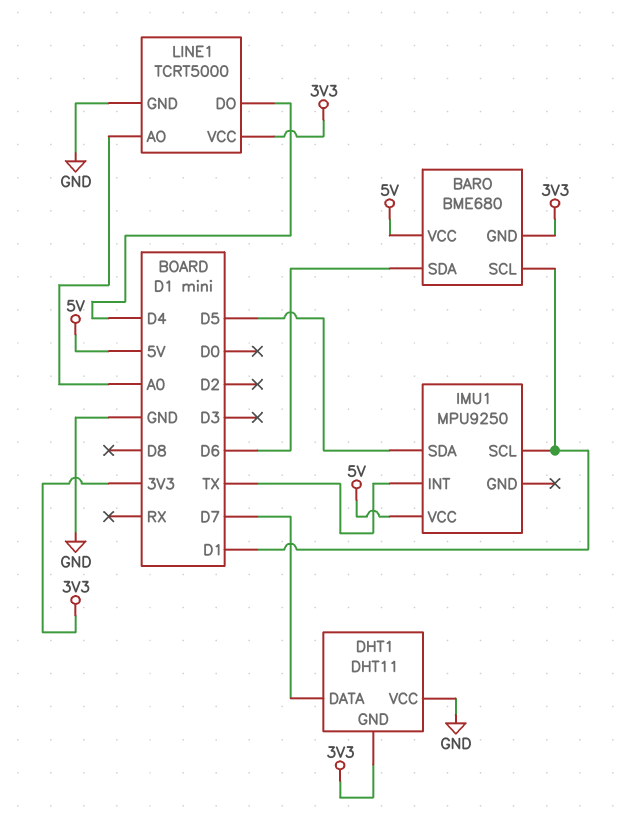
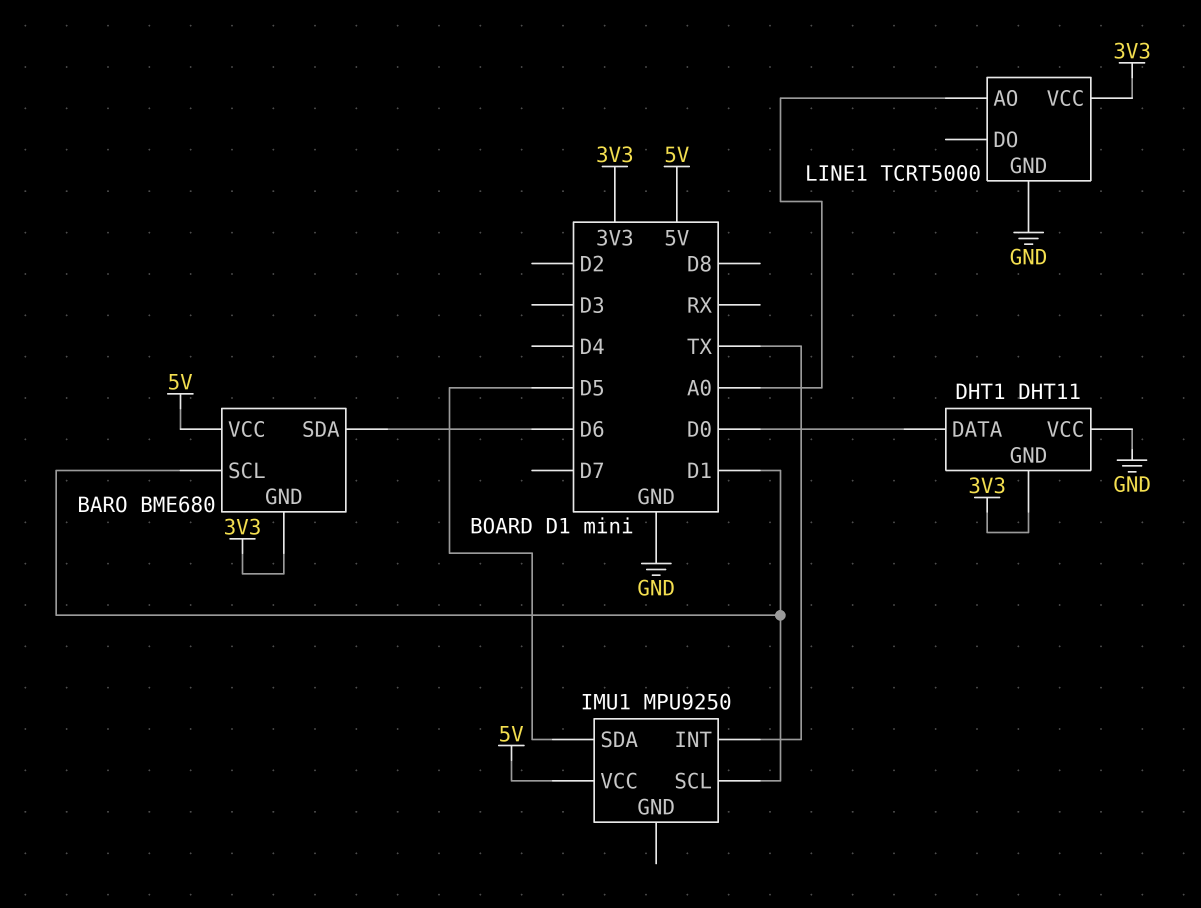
DHT1 pin DATA: D7 -> D0
LINE1 pin DO: D4 -> none

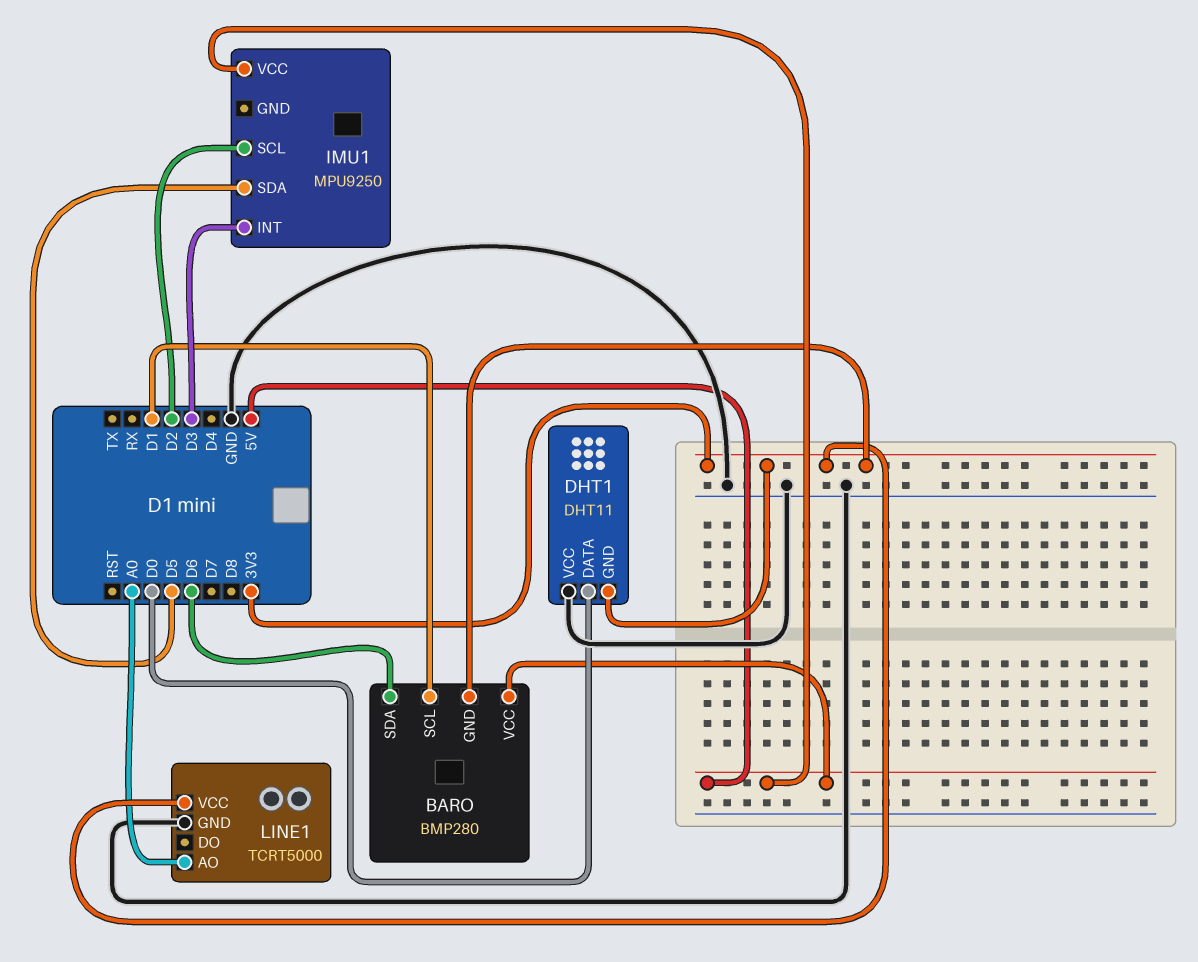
BARO: BME680 -> BMP280
IMU1 pin INT: TX -> D3
IMU1 pin SCL: D1 -> D2

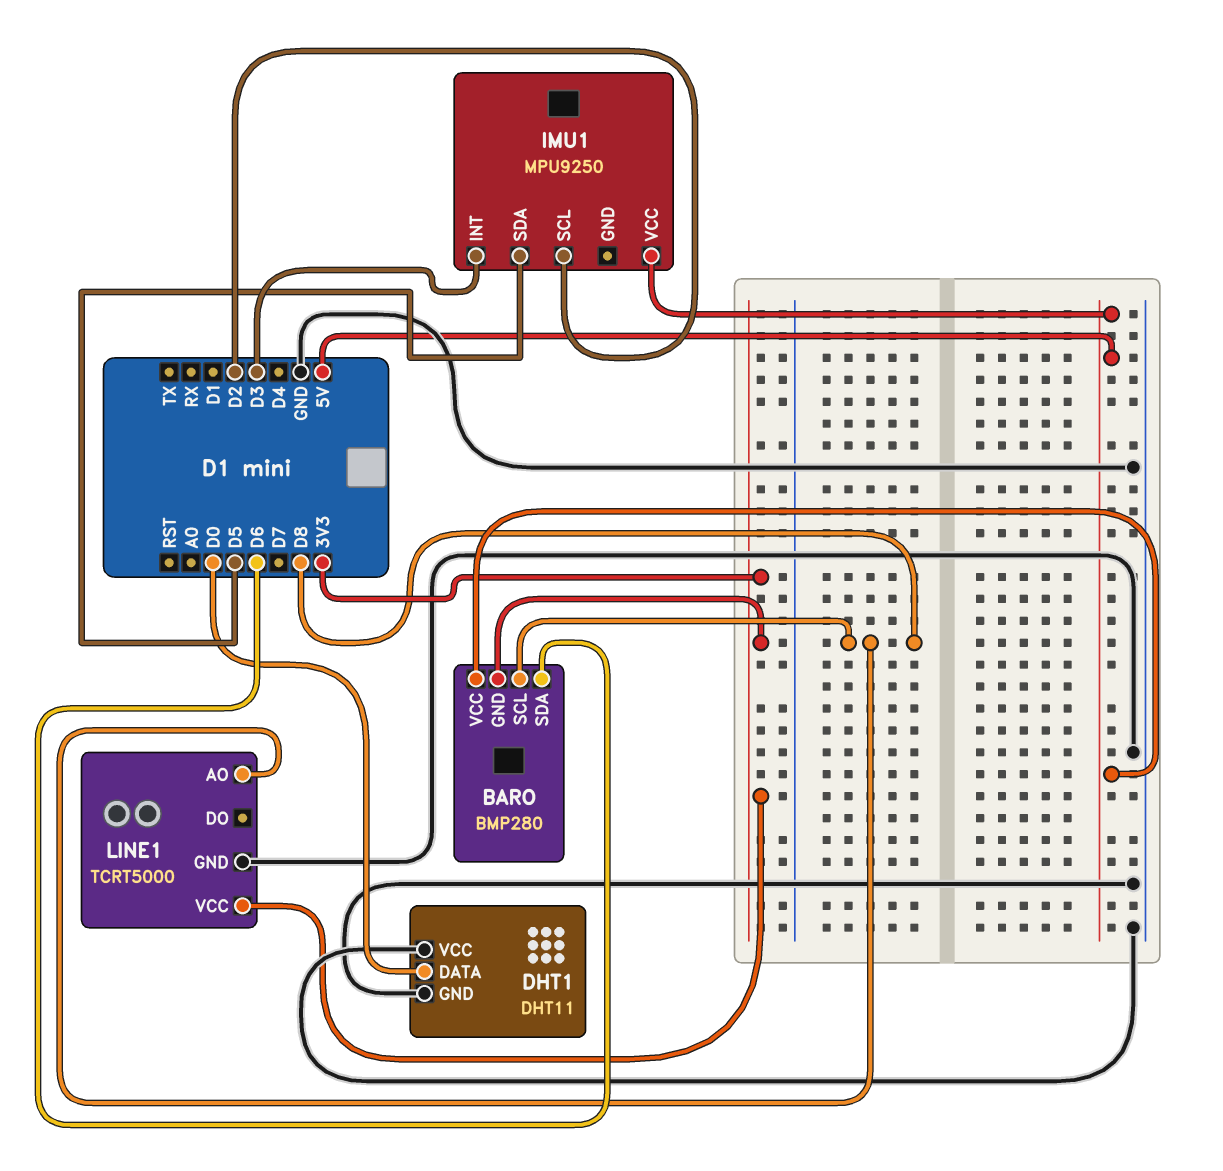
BARO pin SCL: D1 -> D8
DHT1 pin GND: 3V3 -> GND
LINE1 pin AO: A0 -> D8

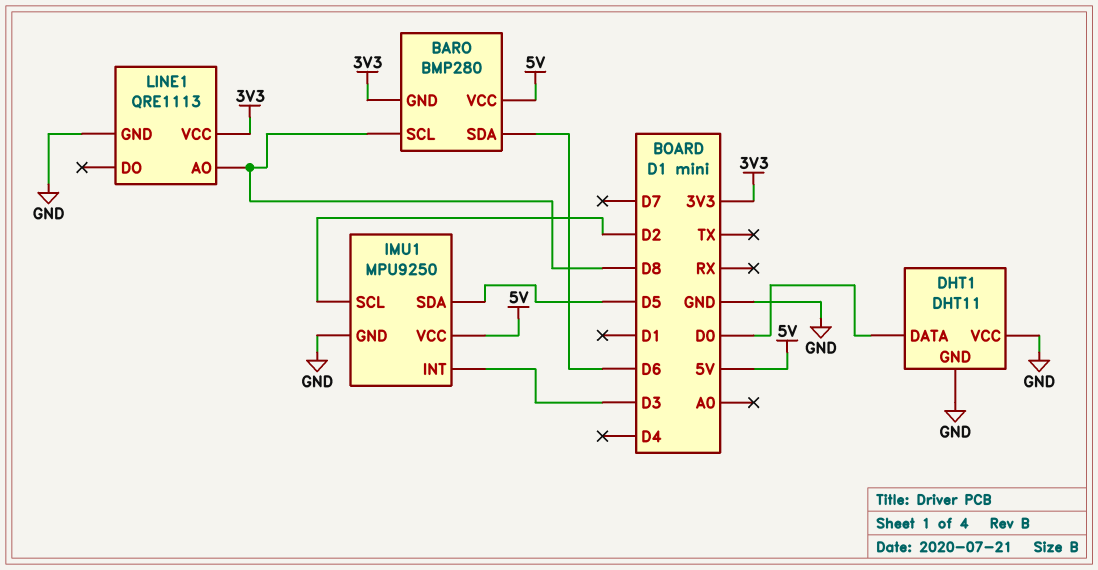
IMU1 pin GND: none -> GND
LINE1: TCRT5000 -> QRE1113

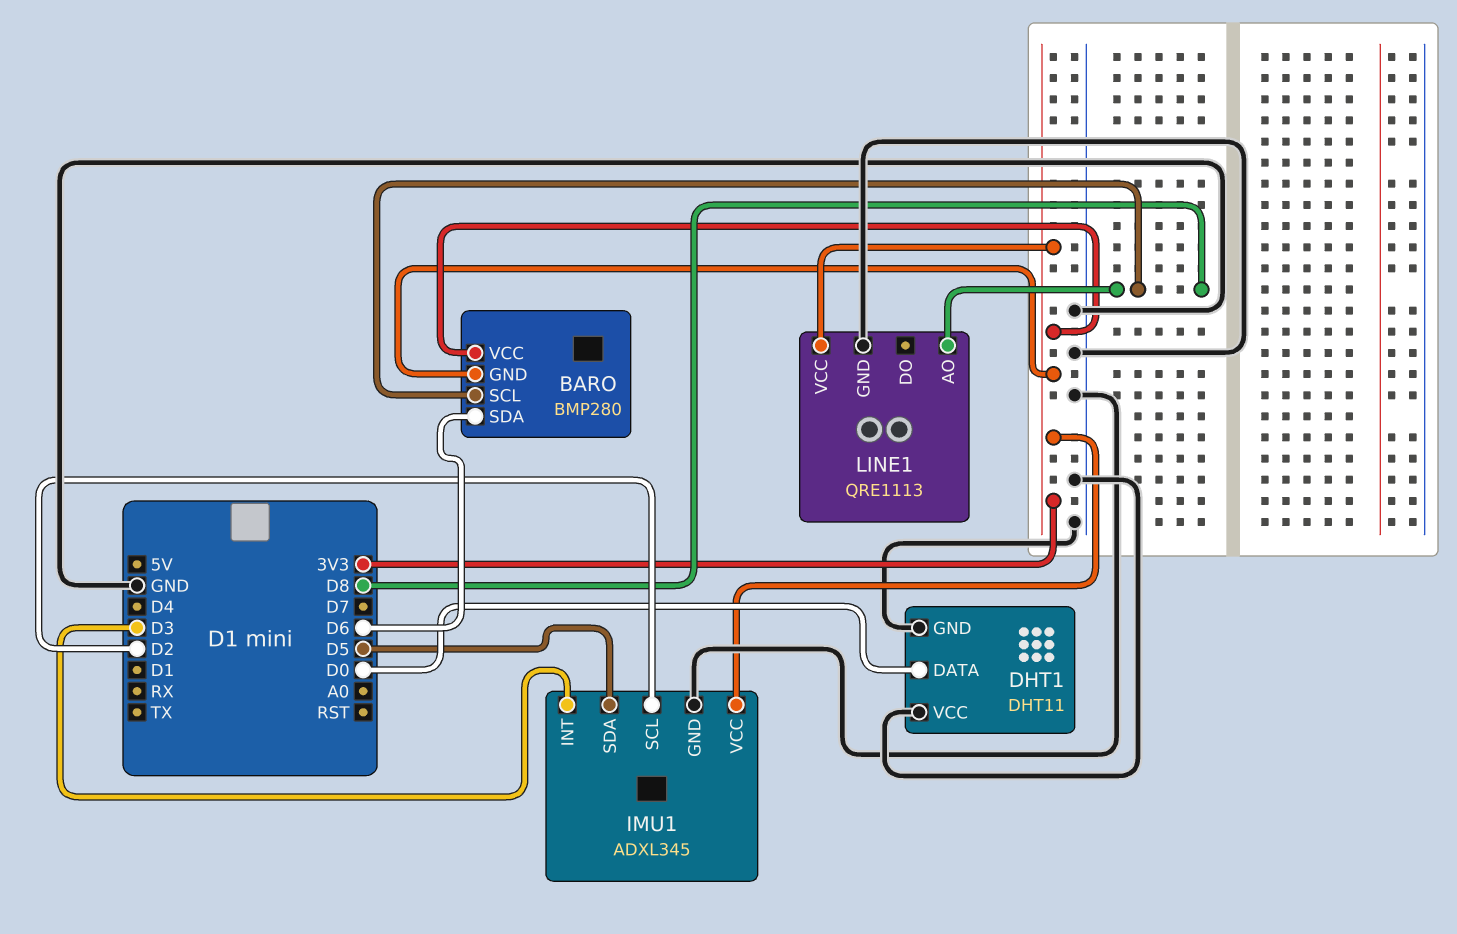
BARO pin VCC: 5V -> 3V3
IMU1: MPU9250 -> ADXL345
IMU1 pin VCC: 5V -> 3V3

